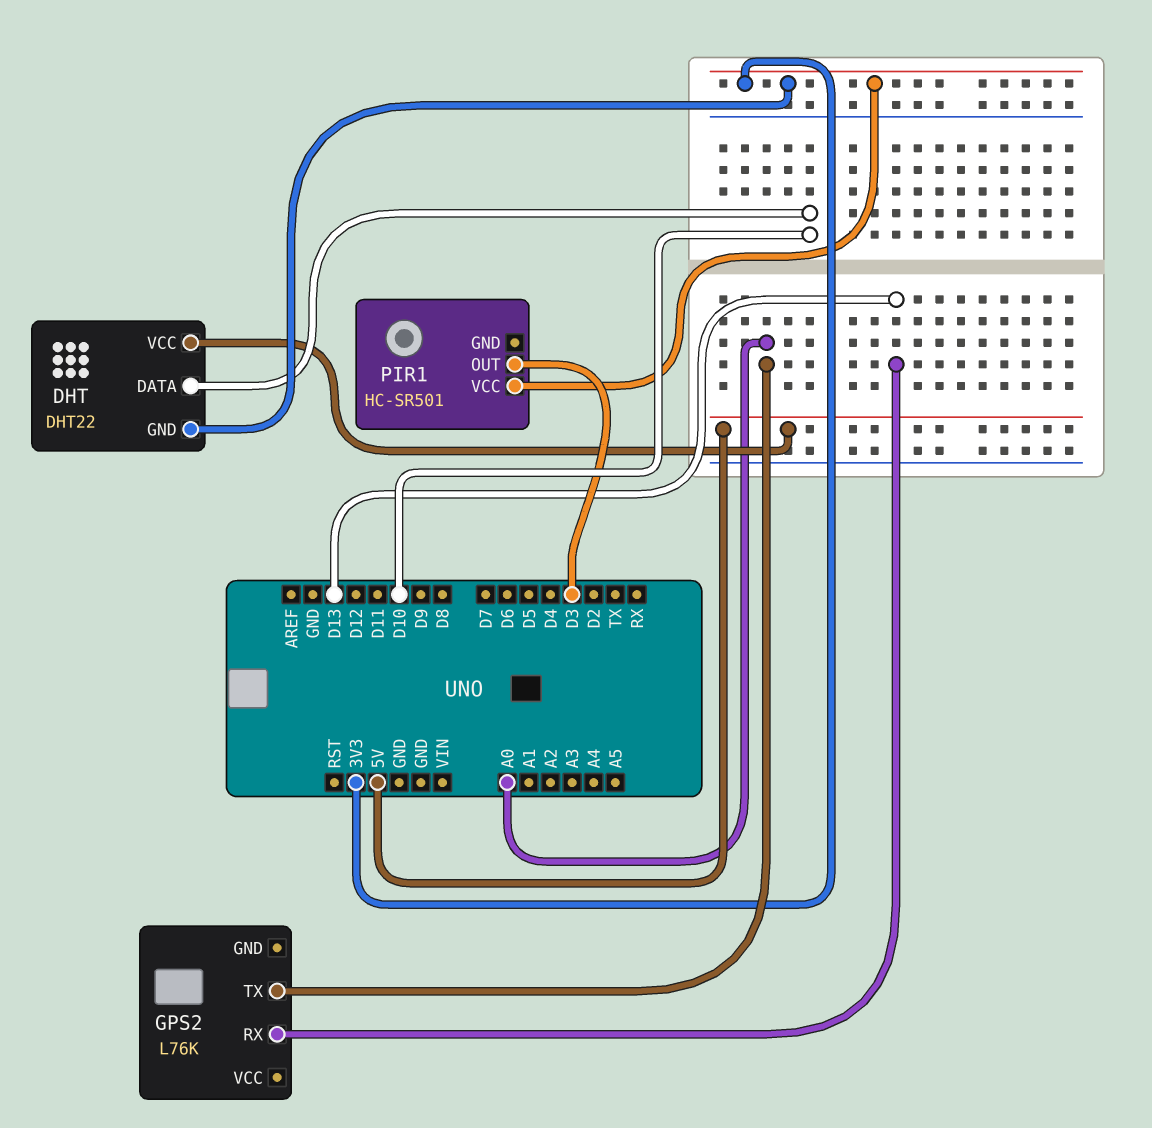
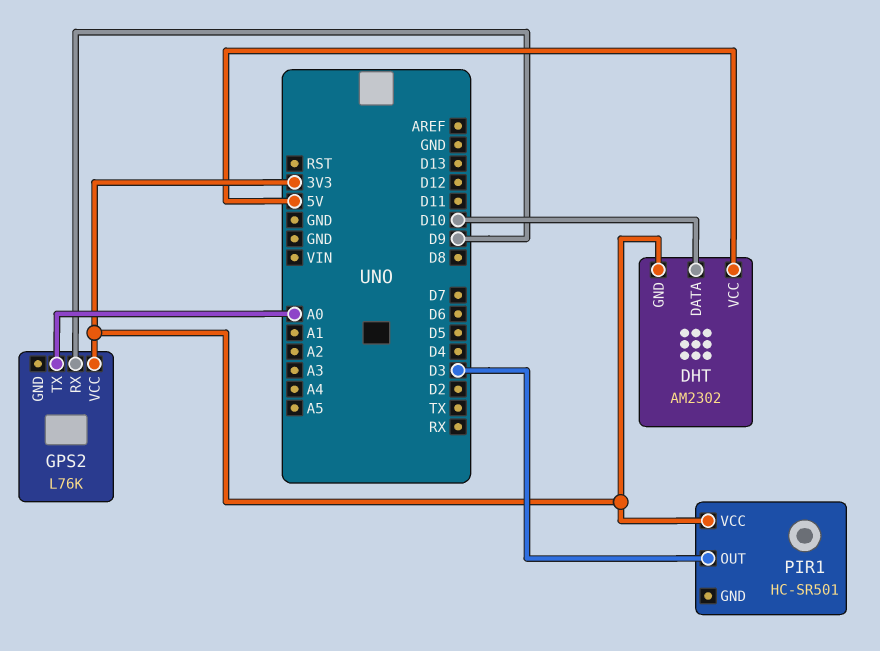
DHT: DHT22 -> AM2302
GPS2 pin RX: D13 -> D9
GPS2 pin VCC: none -> 3V3

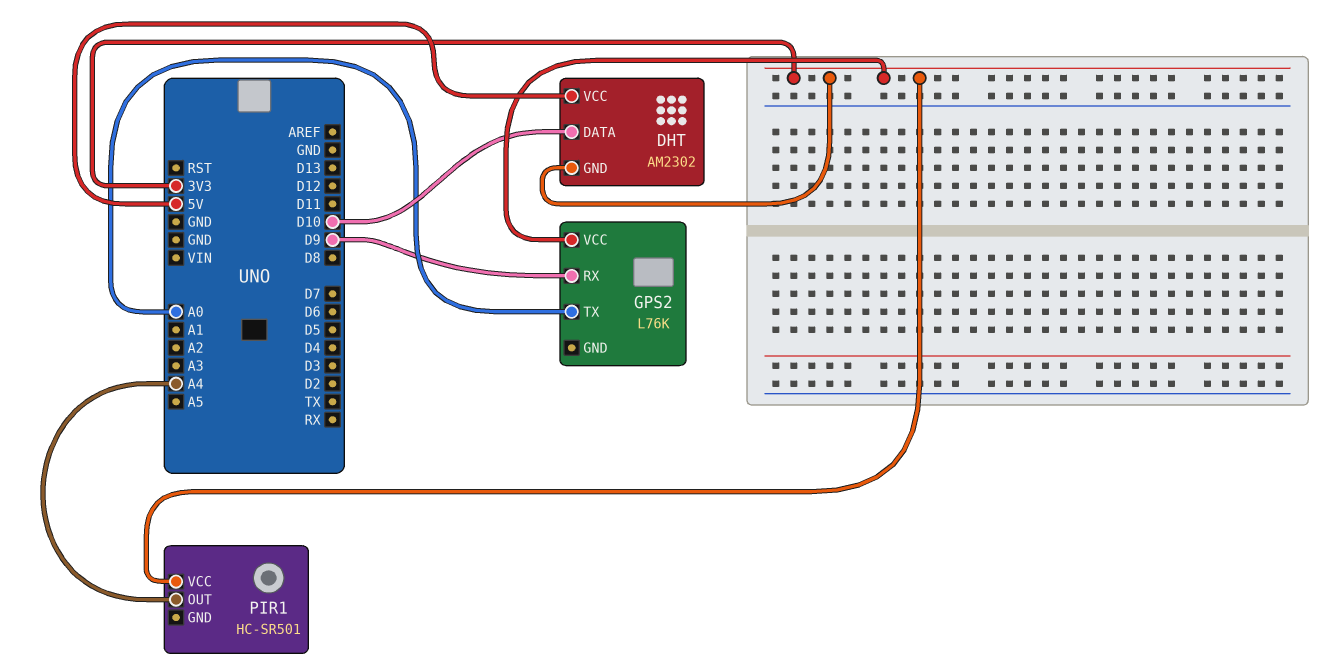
PIR1 pin OUT: D3 -> A4

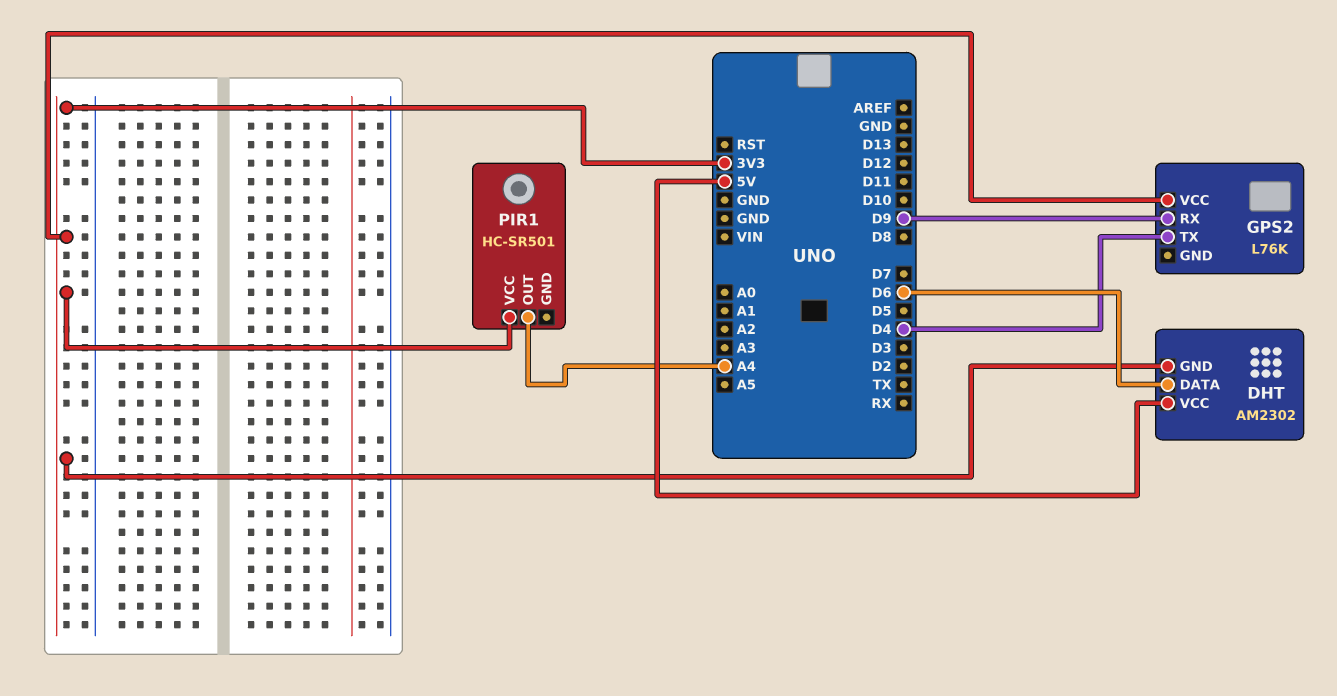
DHT pin DATA: D10 -> D6
GPS2 pin TX: A0 -> D4

